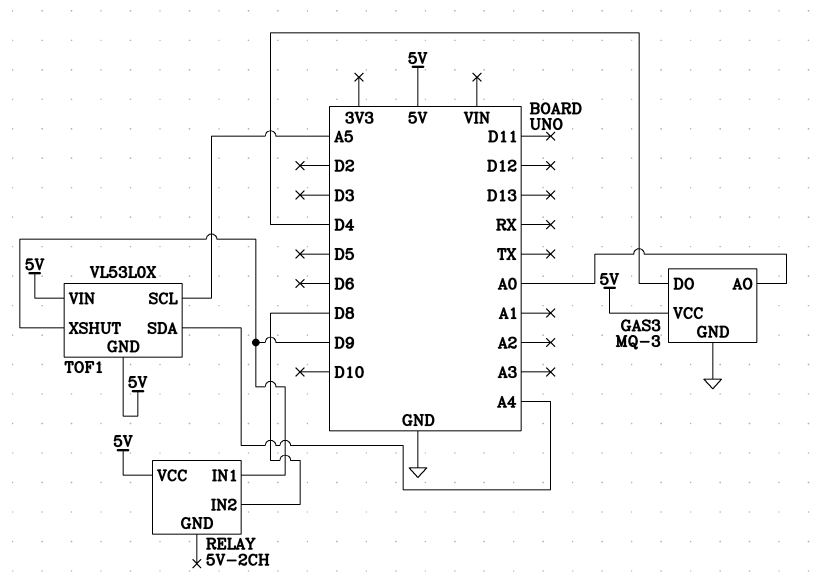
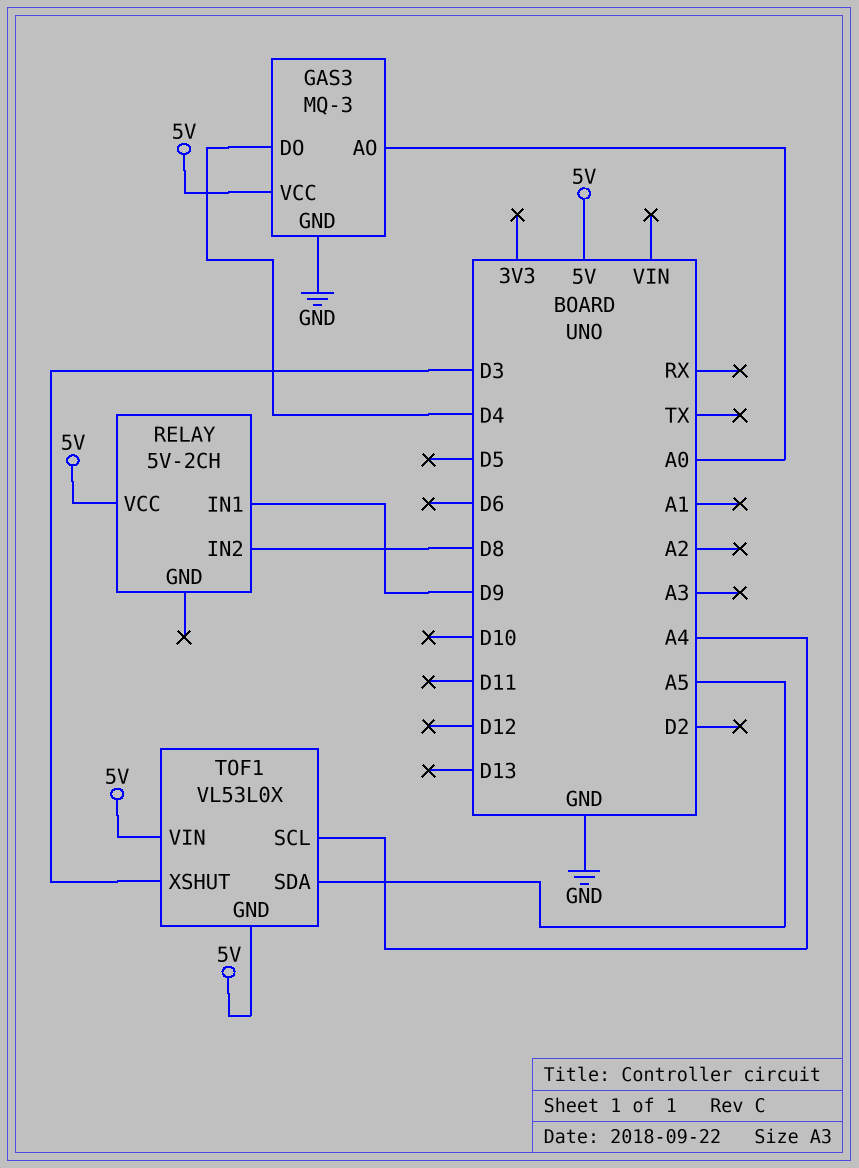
TOF1 pin SCL: A5 -> A4
TOF1 pin SDA: A4 -> A5
TOF1 pin XSHUT: D9 -> D3

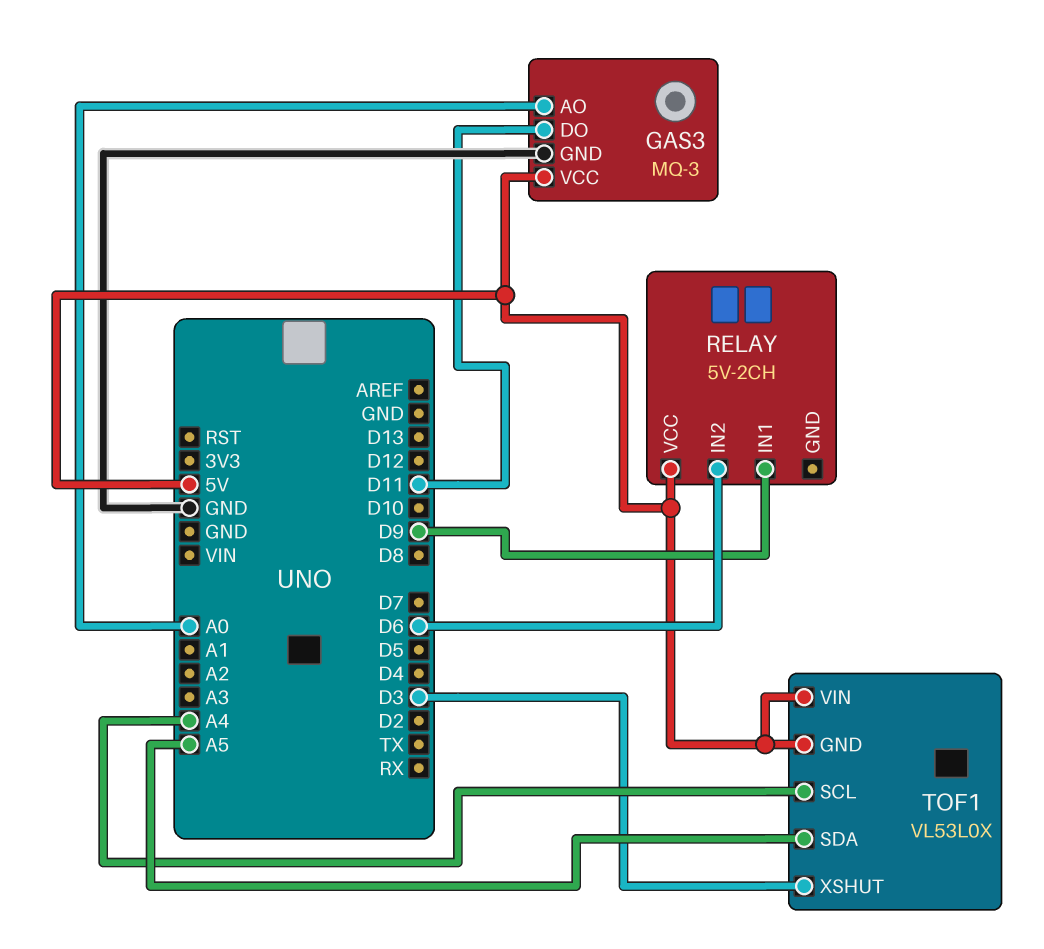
GAS3 pin DO: D4 -> D11
RELAY pin IN2: D8 -> D6

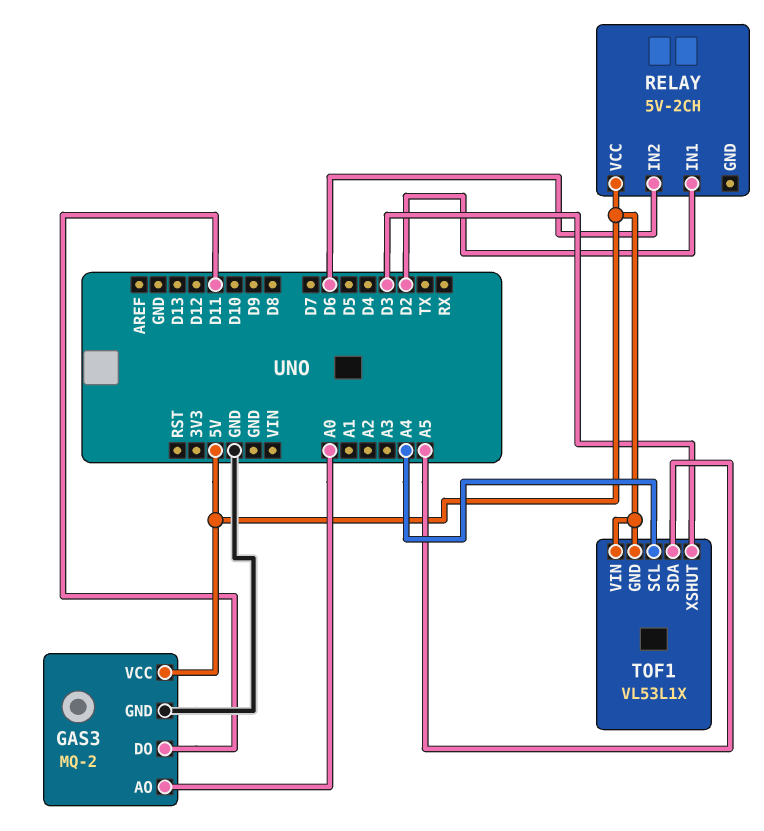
GAS3: MQ-3 -> MQ-2
RELAY pin IN1: D9 -> D2
TOF1: VL53L0X -> VL53L1X

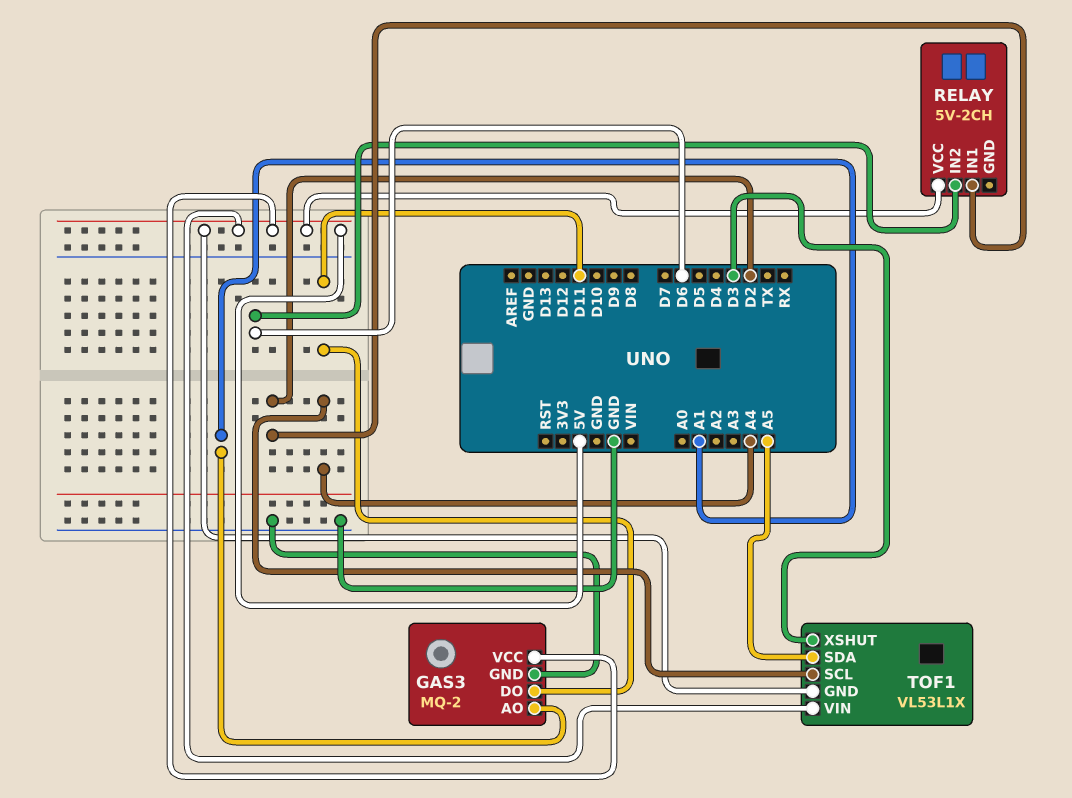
GAS3 pin AO: A0 -> A1

